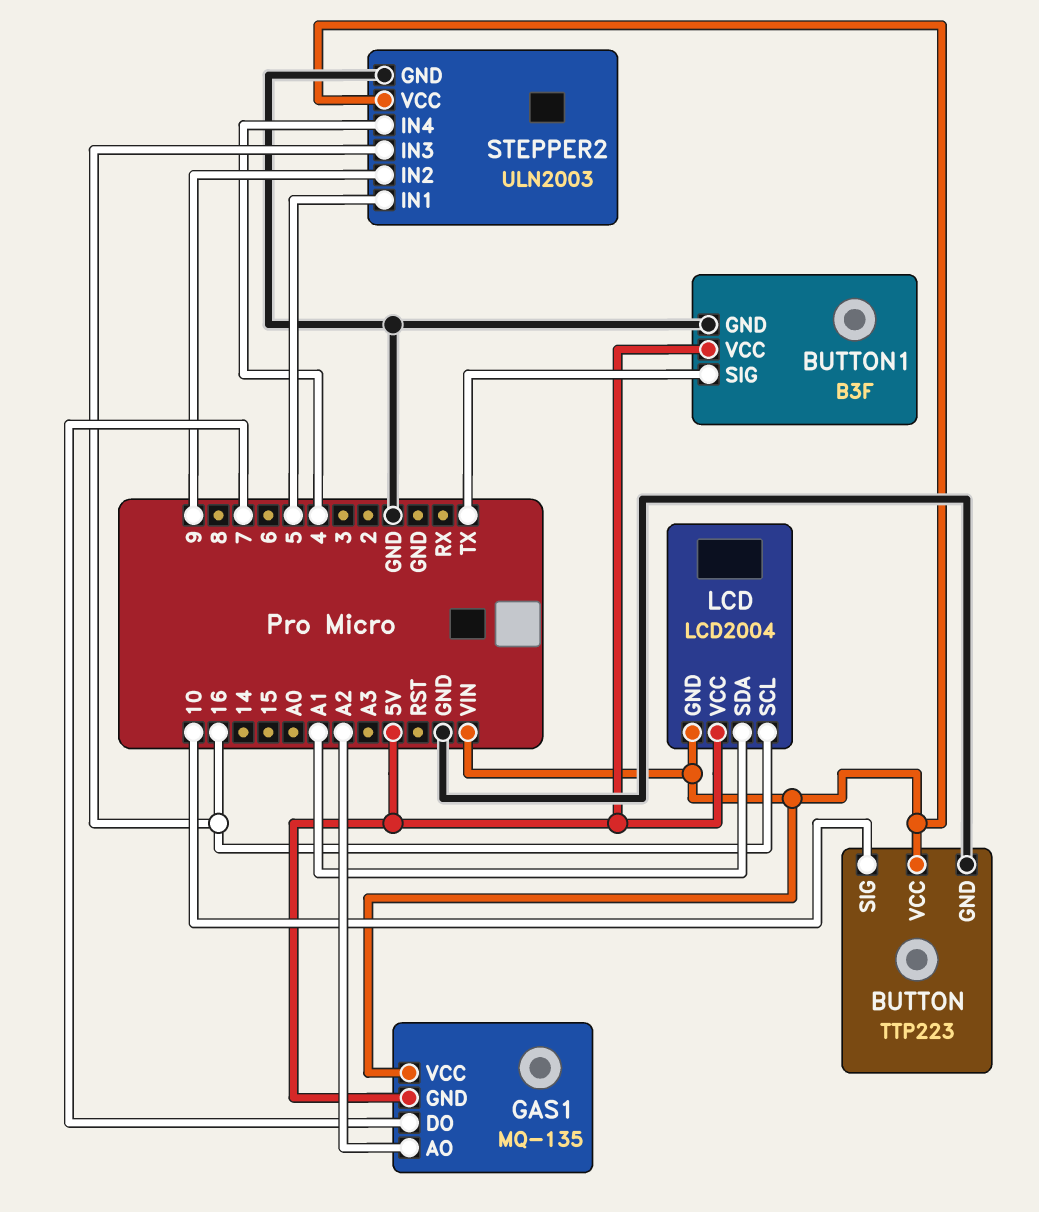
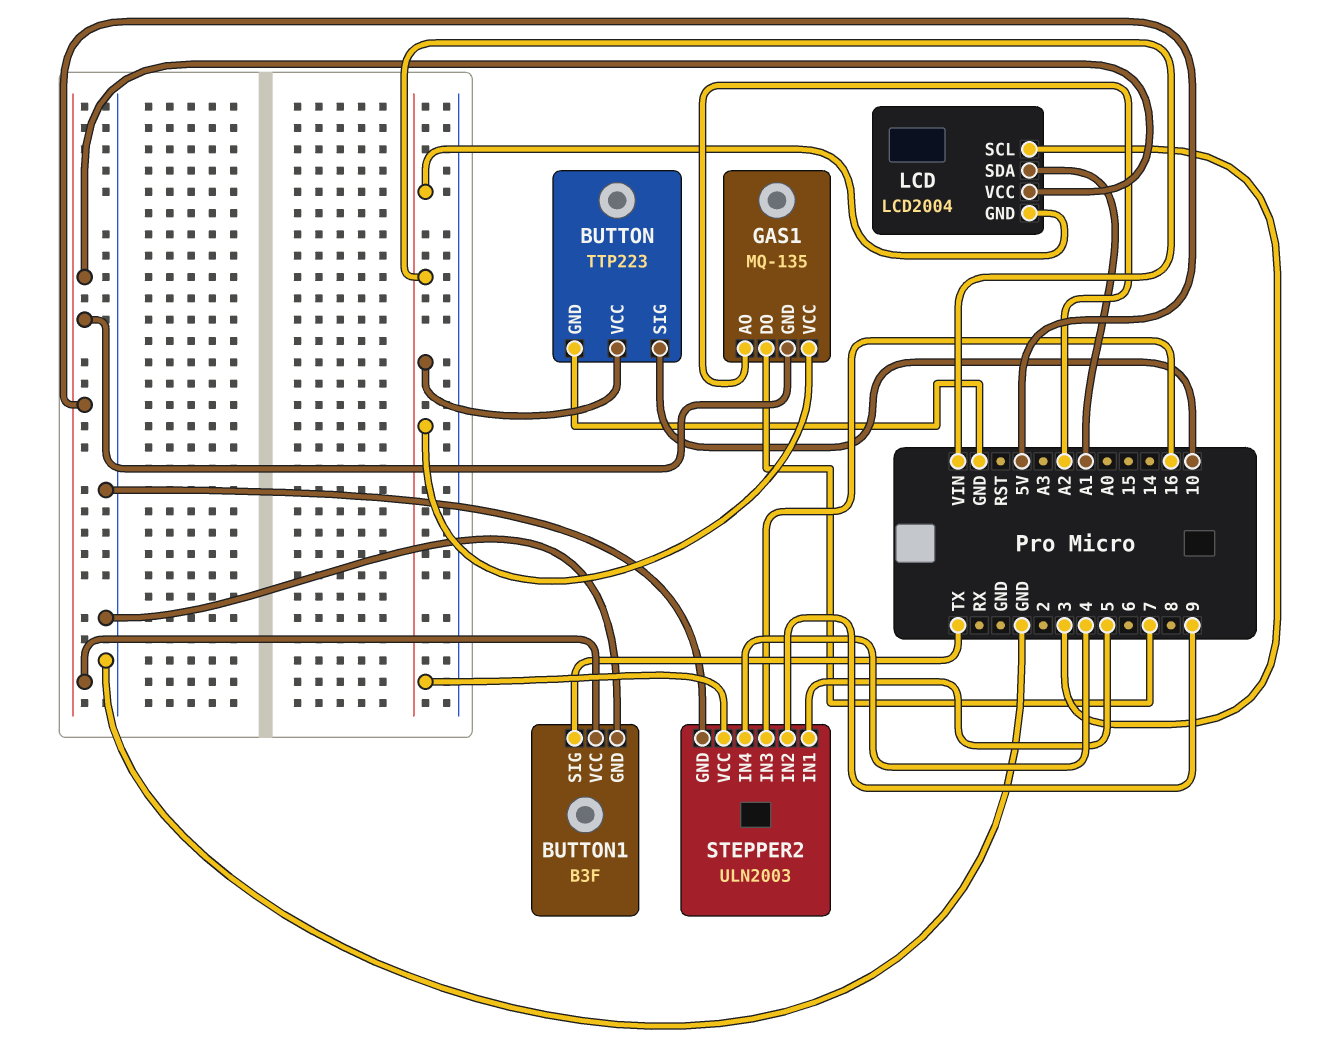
LCD pin SCL: 16 -> 3

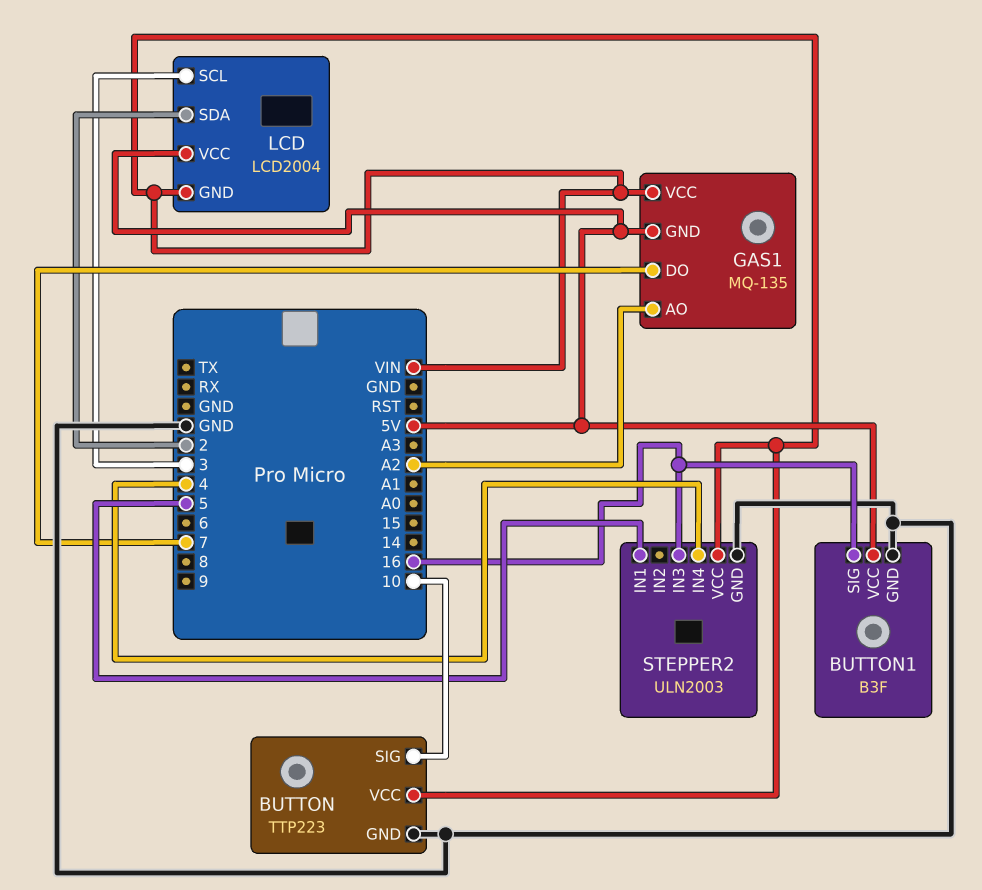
BUTTON1 pin SIG: TX -> 16
LCD pin SDA: A1 -> 2
STEPPER2 pin IN2: 9 -> none

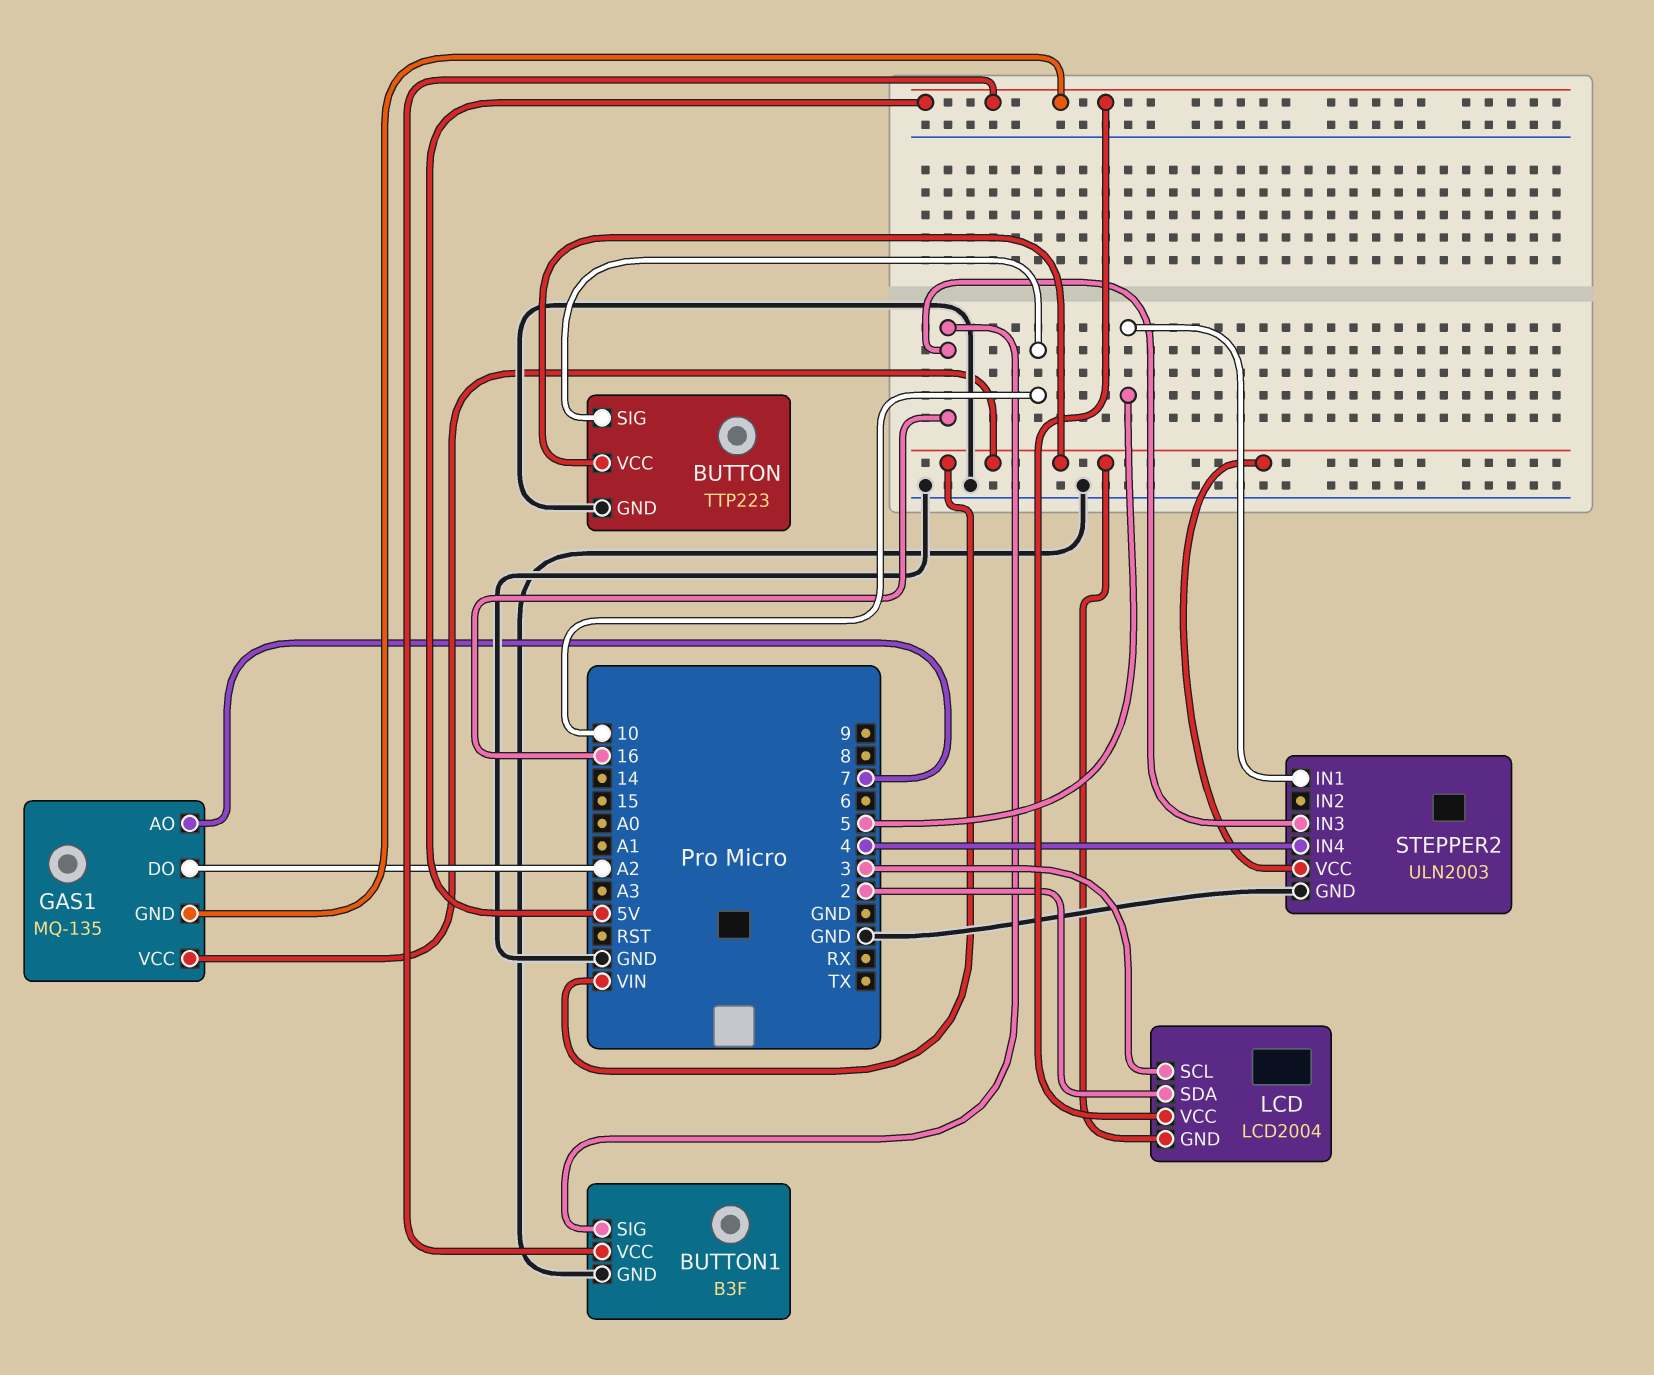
GAS1 pin AO: A2 -> 7
GAS1 pin DO: 7 -> A2

